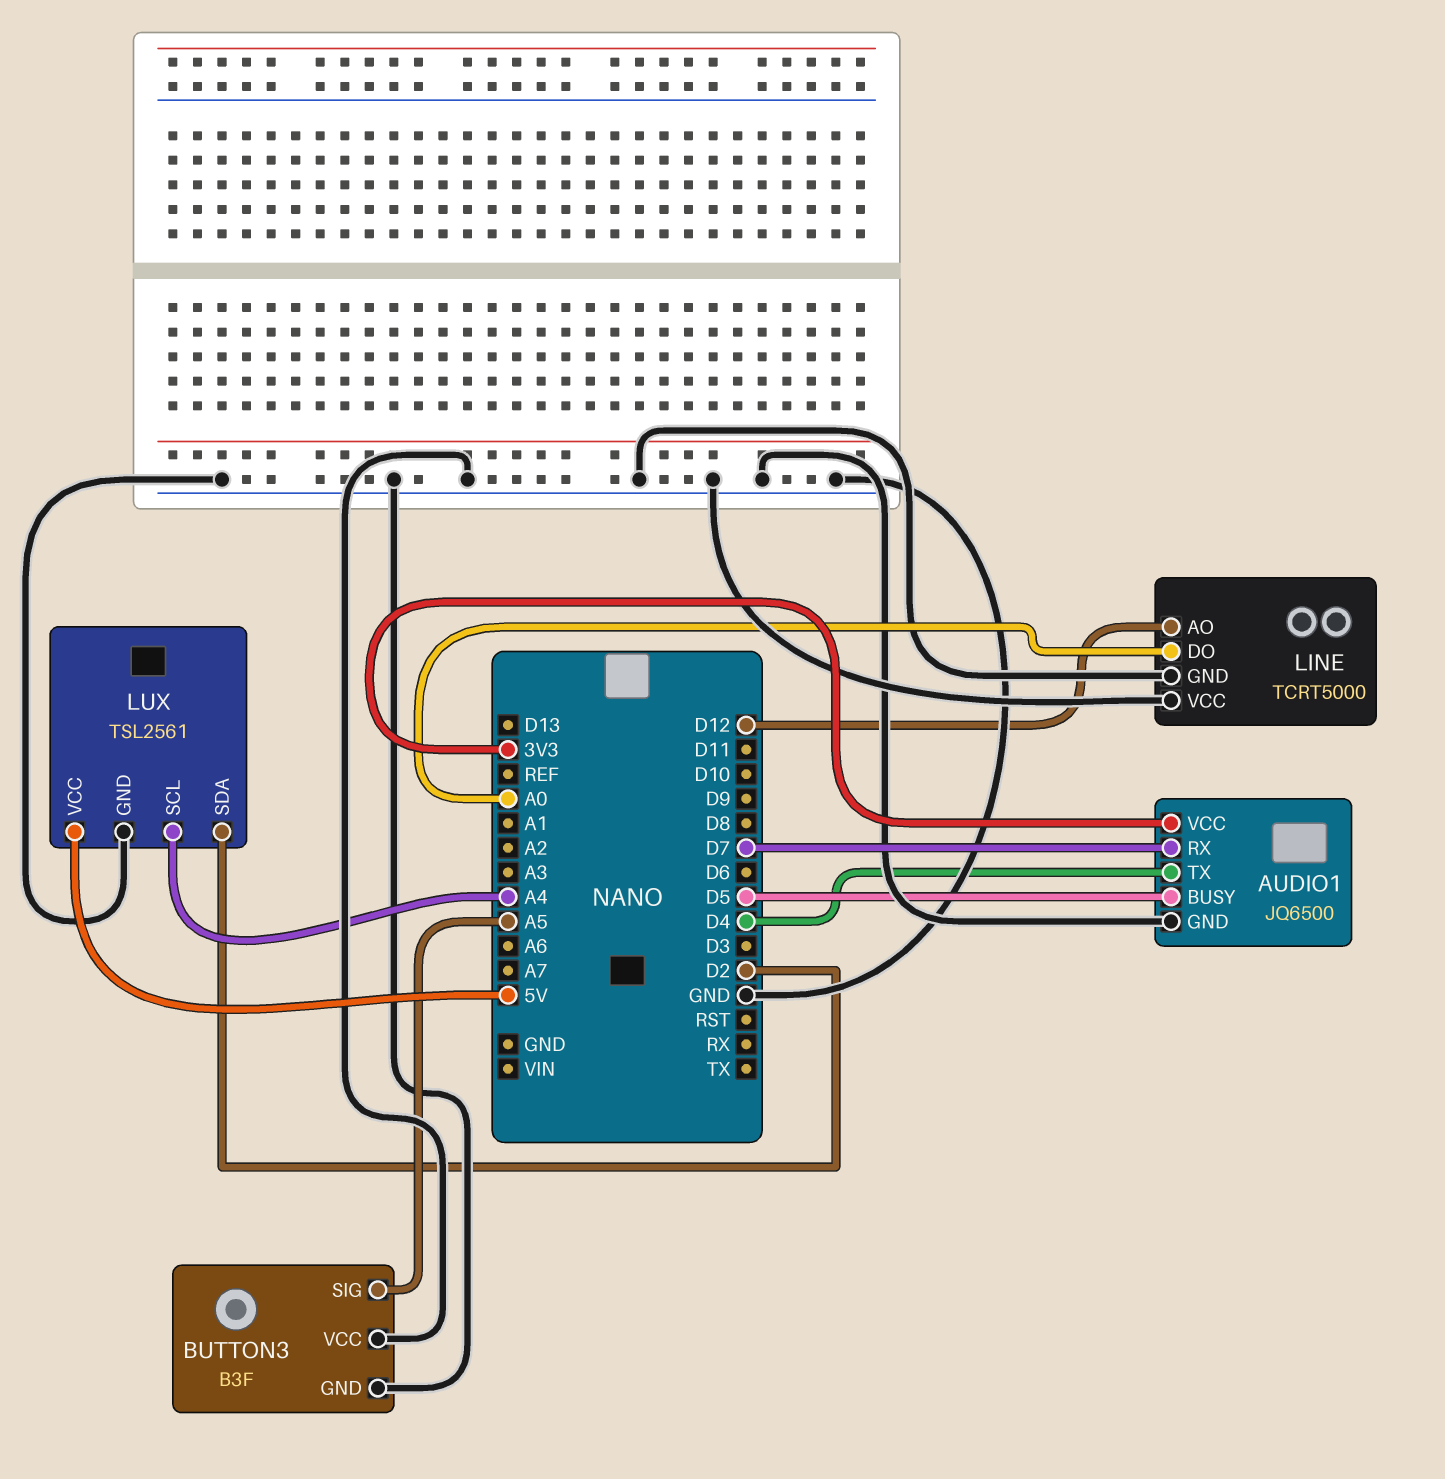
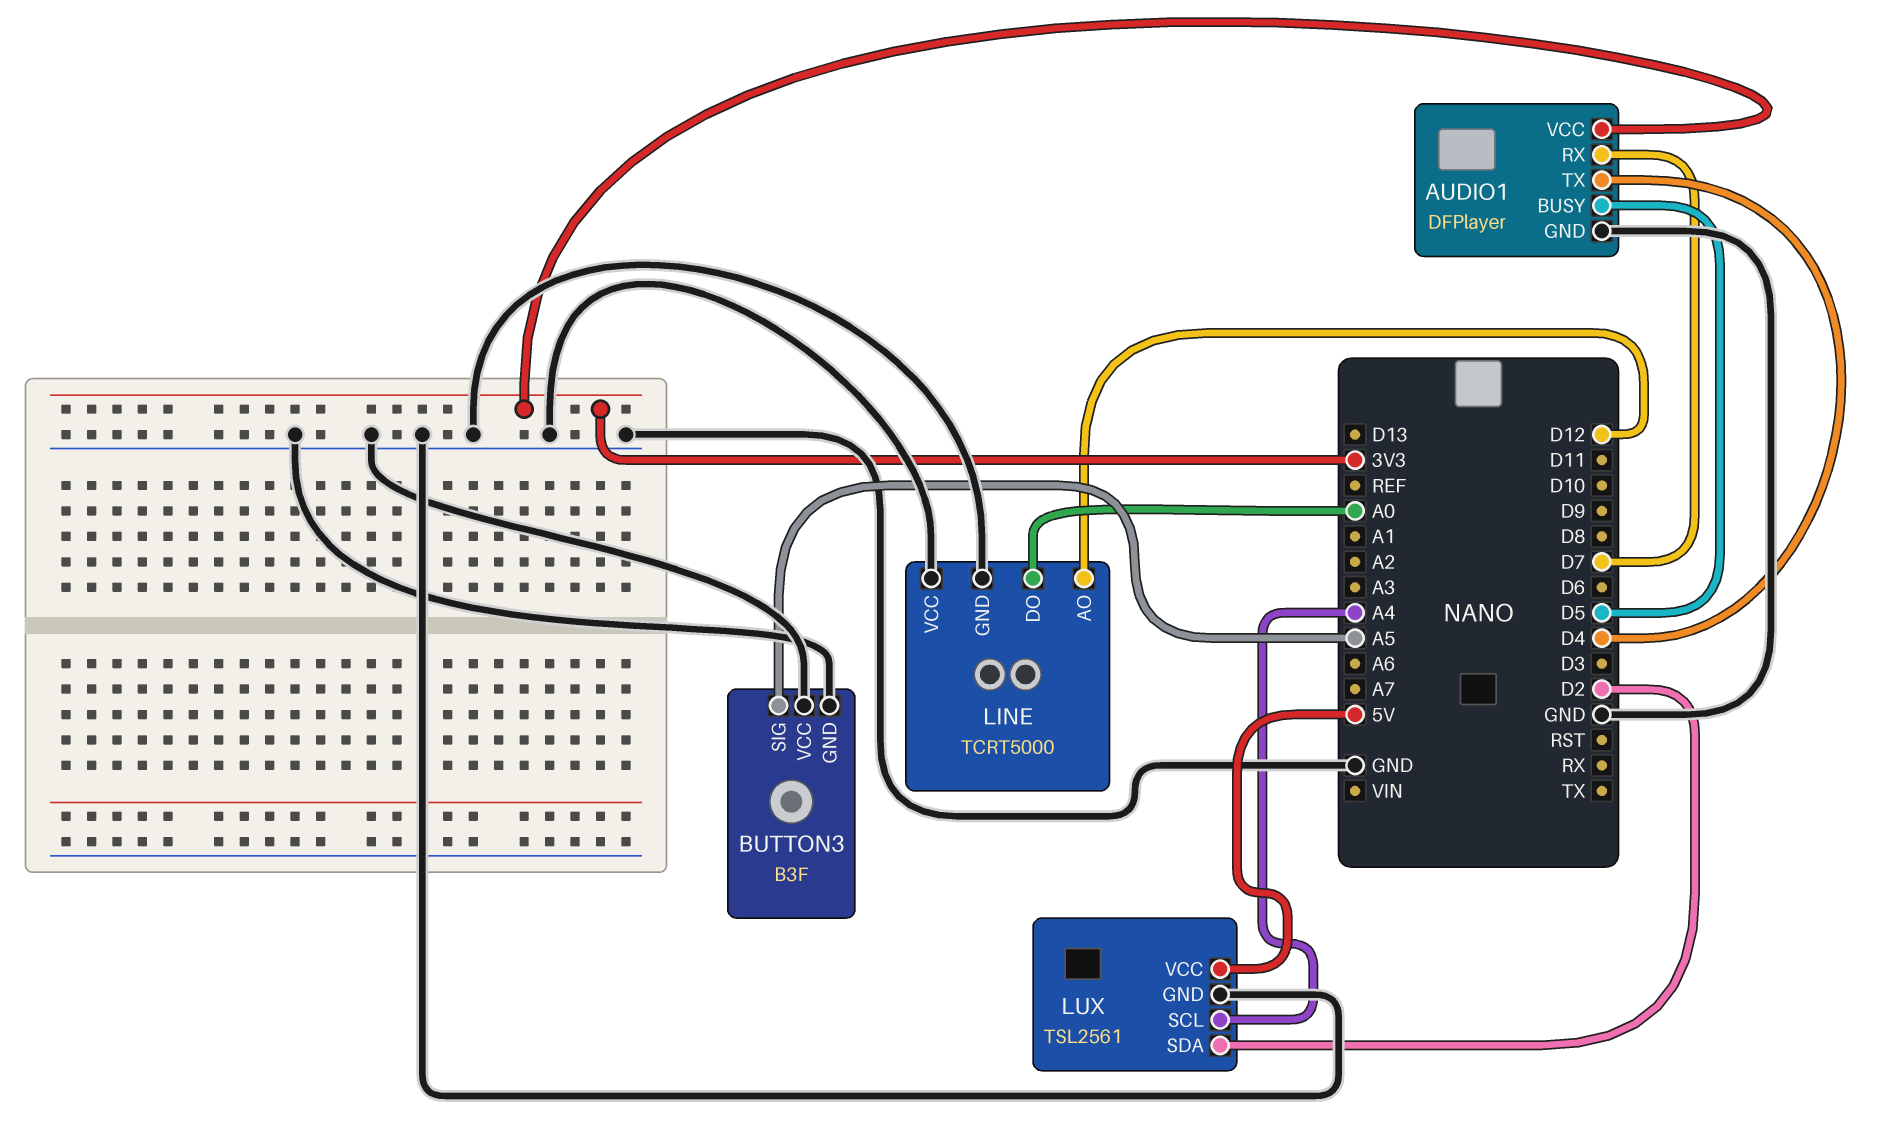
AUDIO1: JQ6500 -> DFPlayer

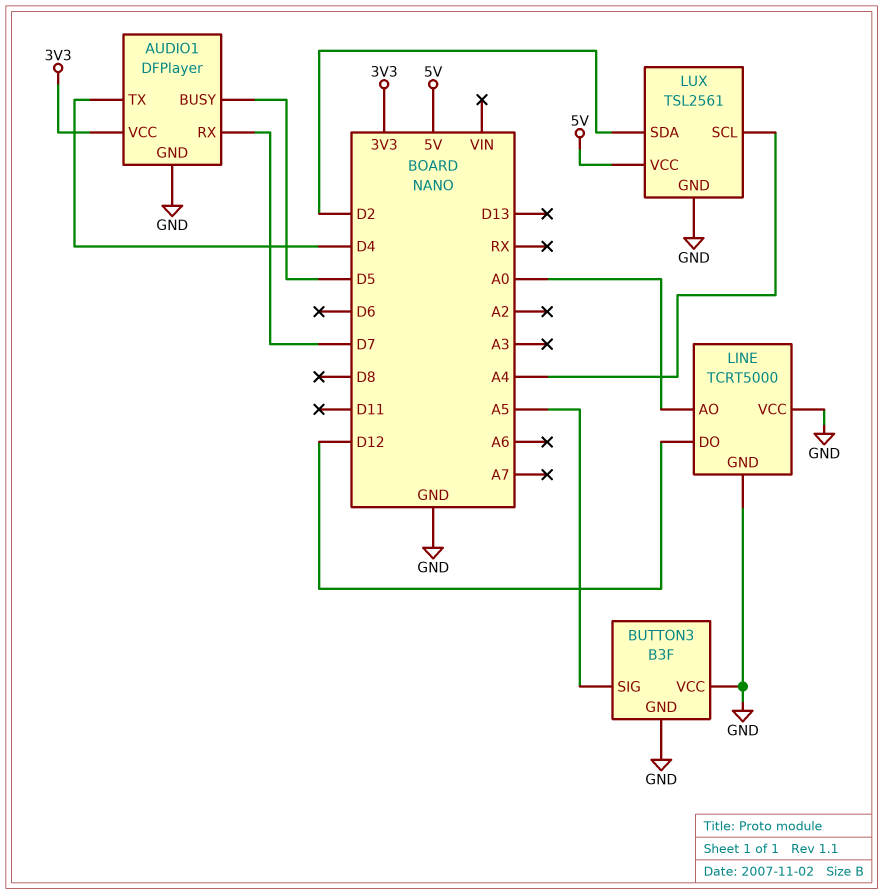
LINE pin AO: D12 -> A0
LINE pin DO: A0 -> D12

